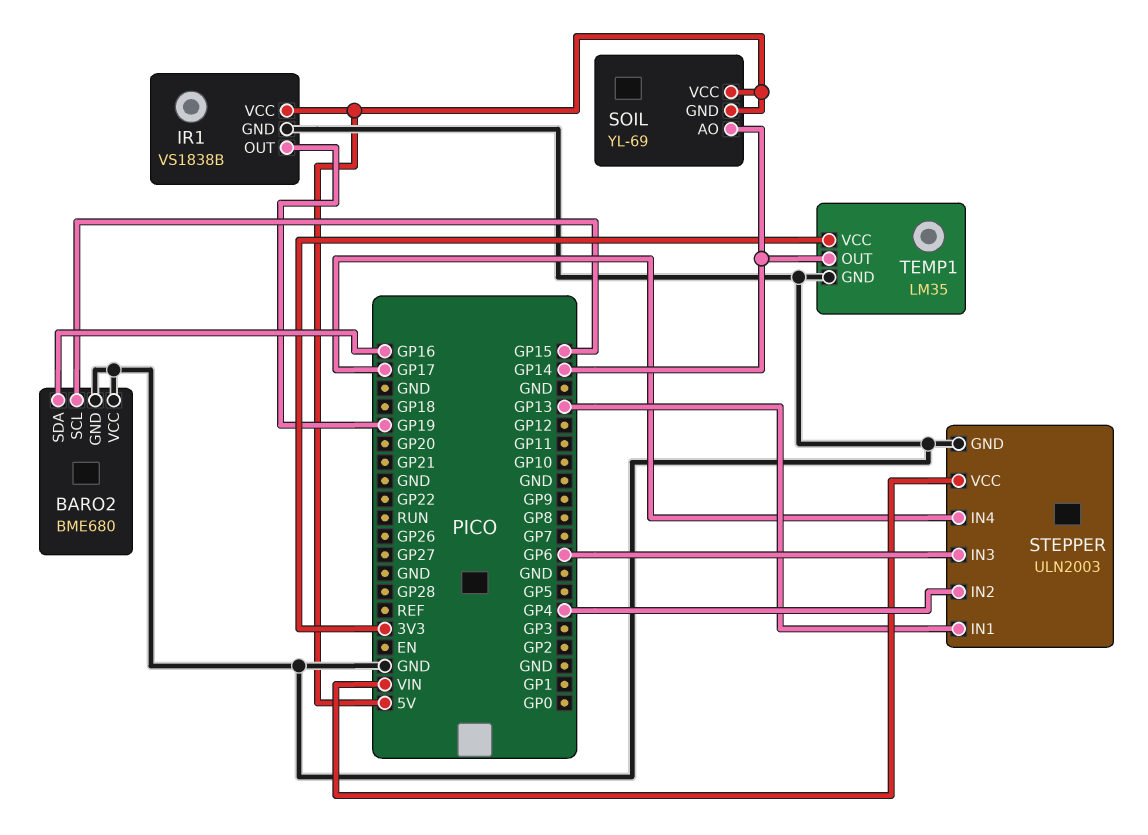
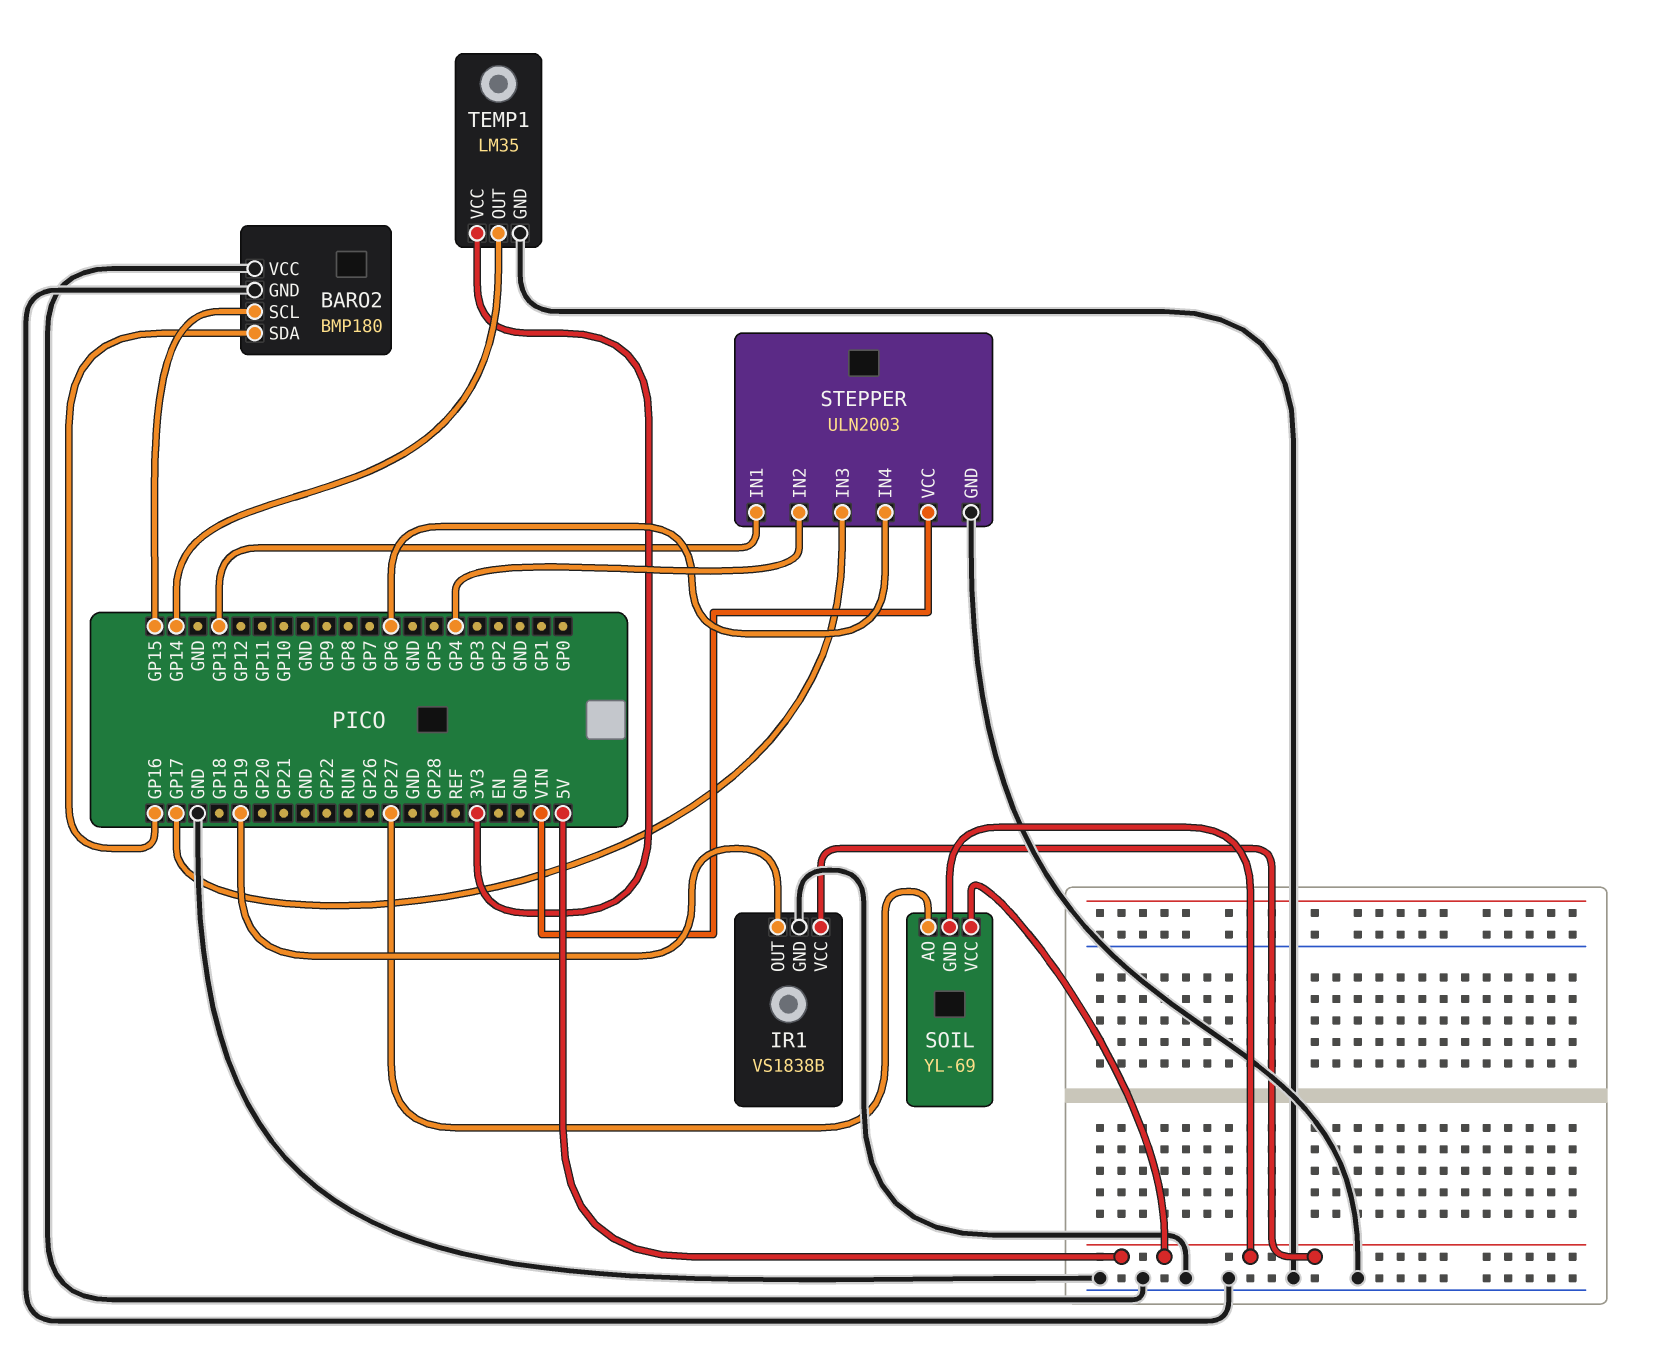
BARO2: BME680 -> BMP180
SOIL pin AO: GP14 -> GP27
STEPPER pin IN3: GP6 -> GP17
STEPPER pin IN4: GP17 -> GP6

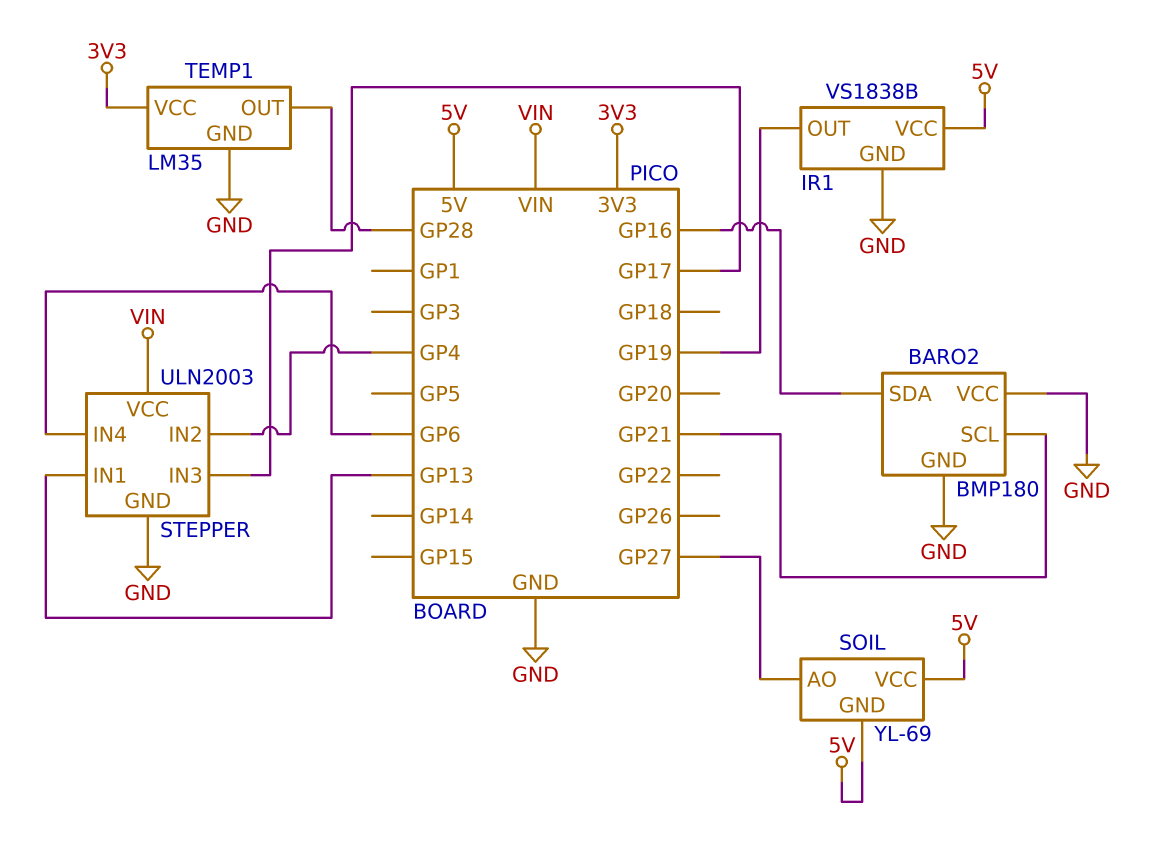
BARO2 pin SCL: GP15 -> GP21
TEMP1 pin OUT: GP14 -> GP28

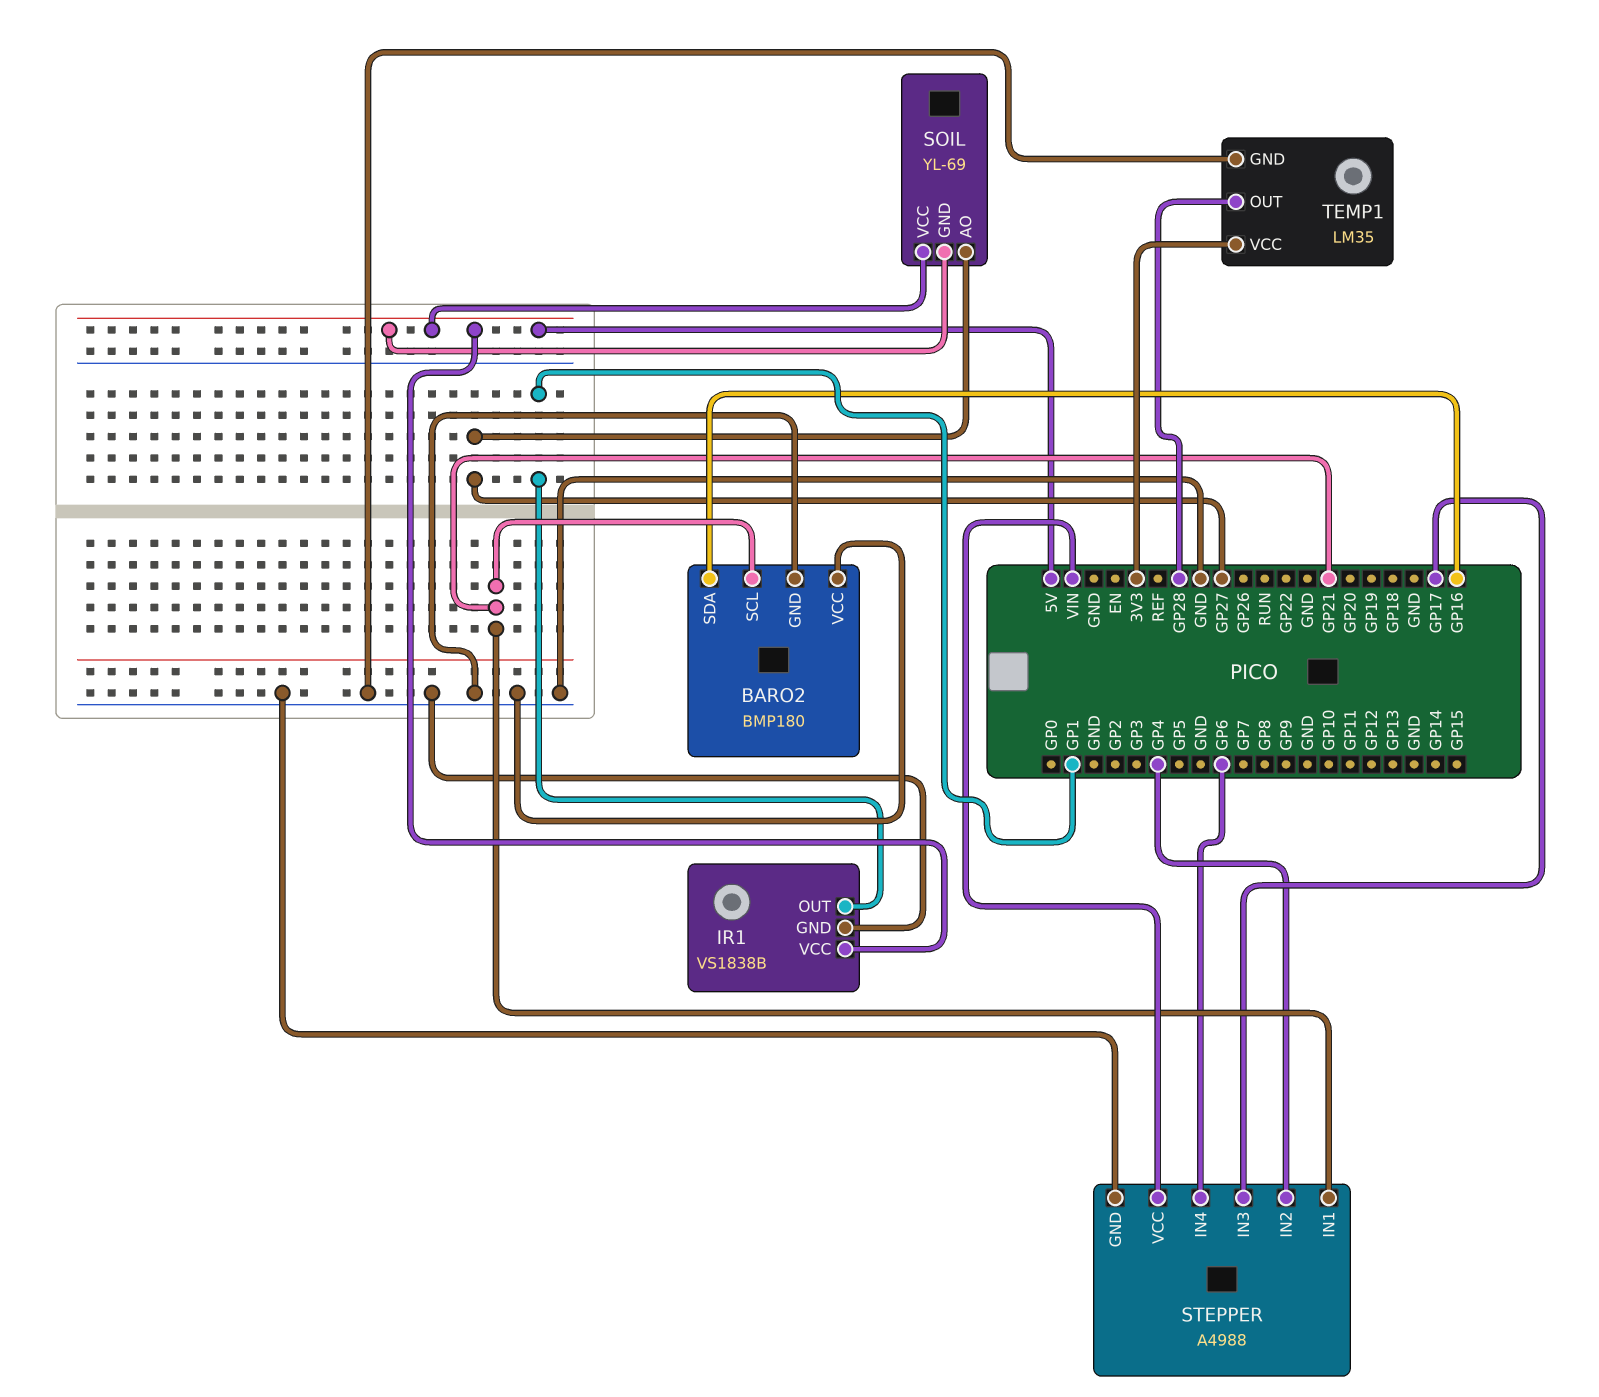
IR1 pin OUT: GP19 -> GP1
STEPPER: ULN2003 -> A4988
STEPPER pin IN1: GP13 -> GP21

